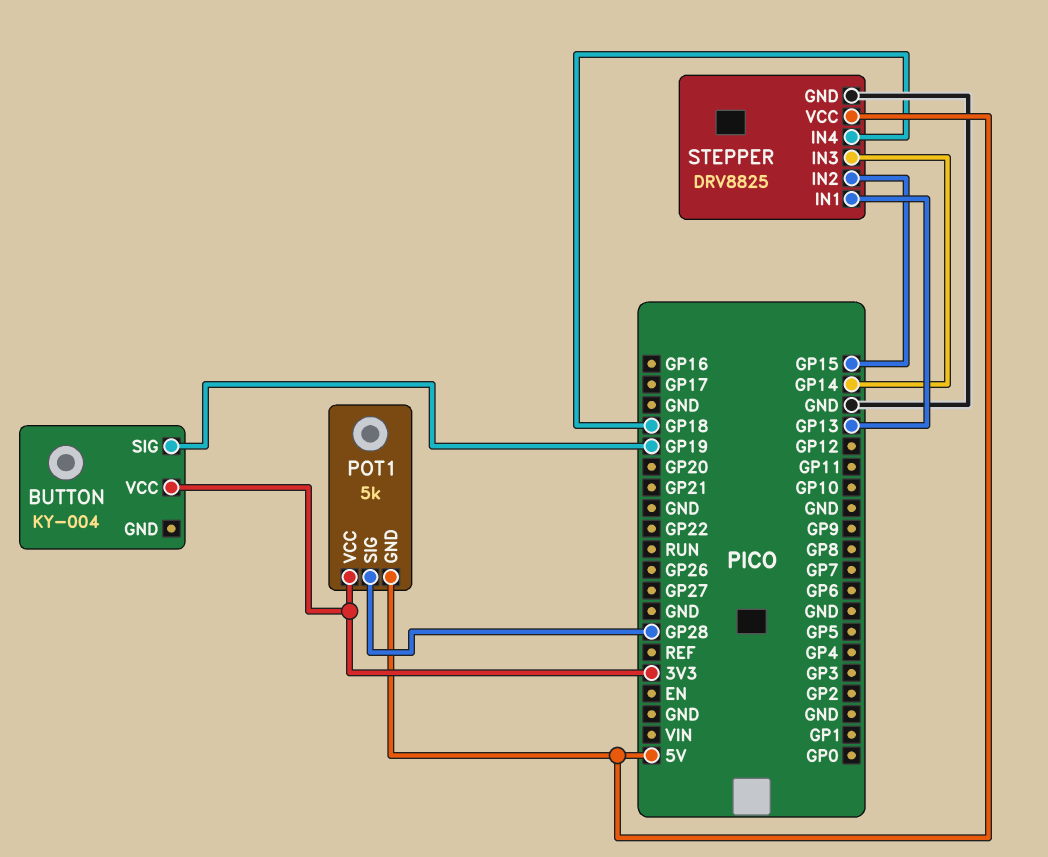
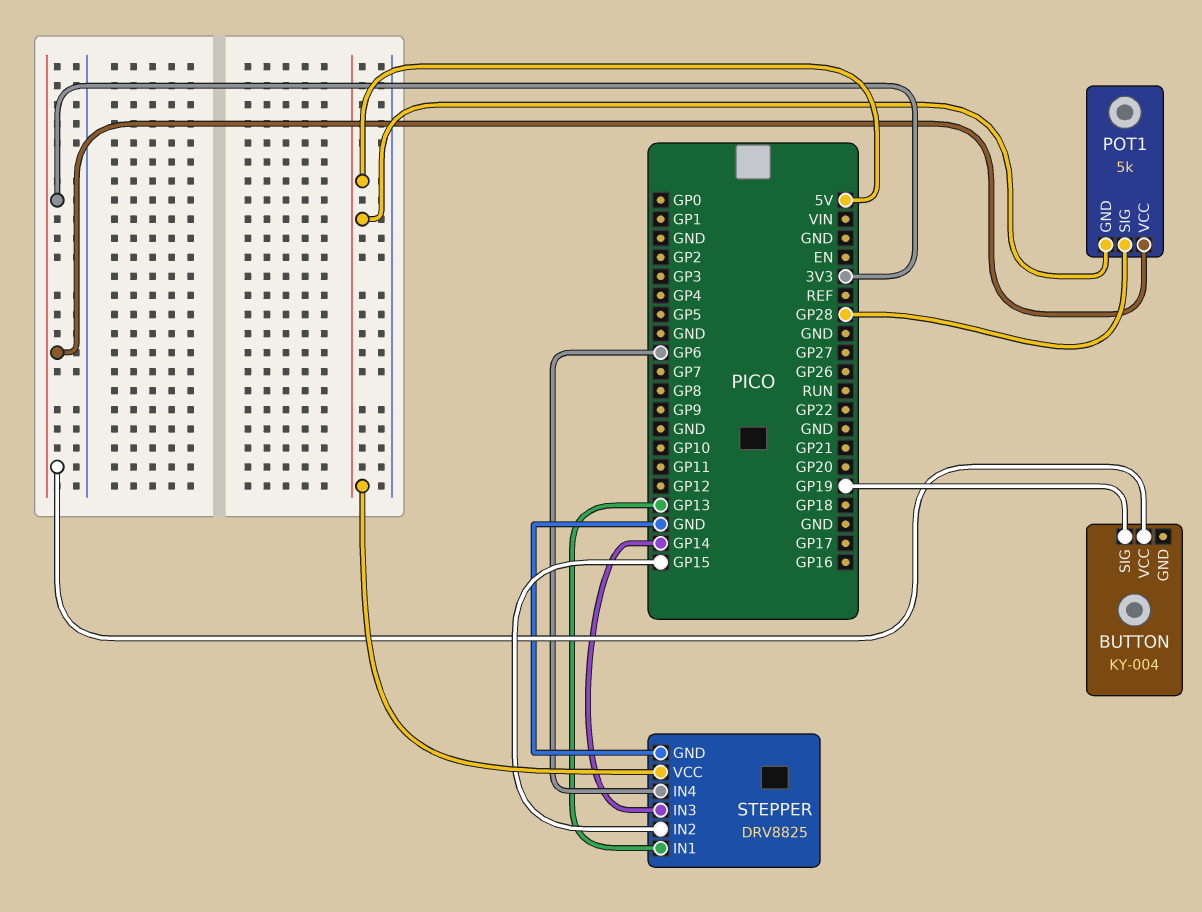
STEPPER pin IN4: GP18 -> GP6

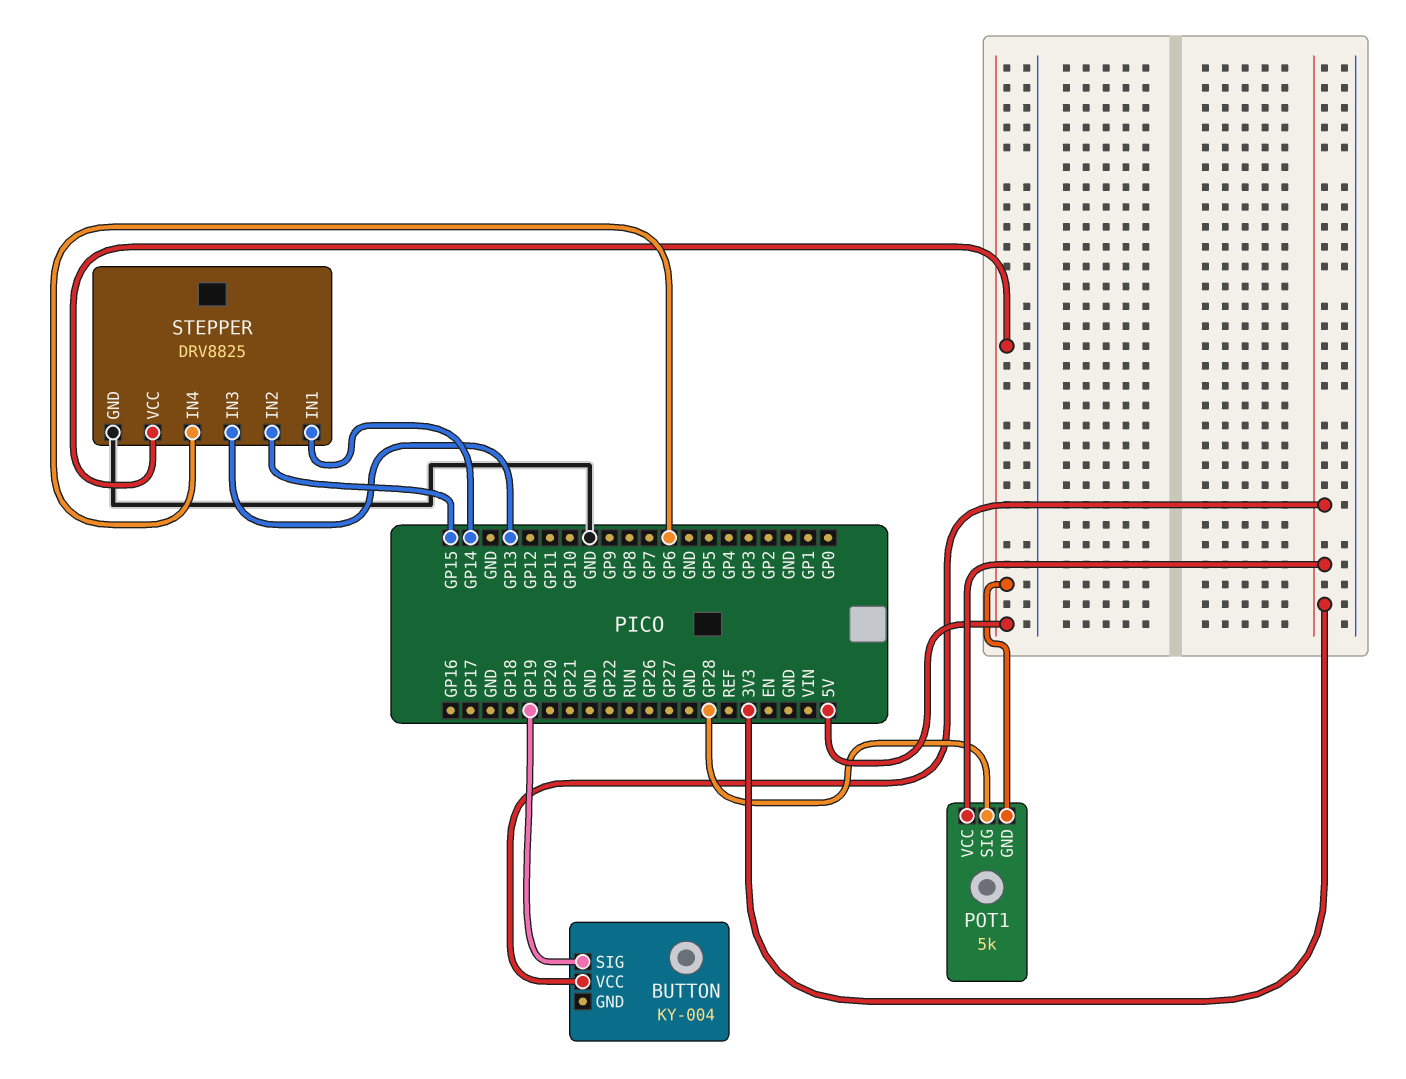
STEPPER pin IN1: GP13 -> GP14
STEPPER pin IN3: GP14 -> GP13

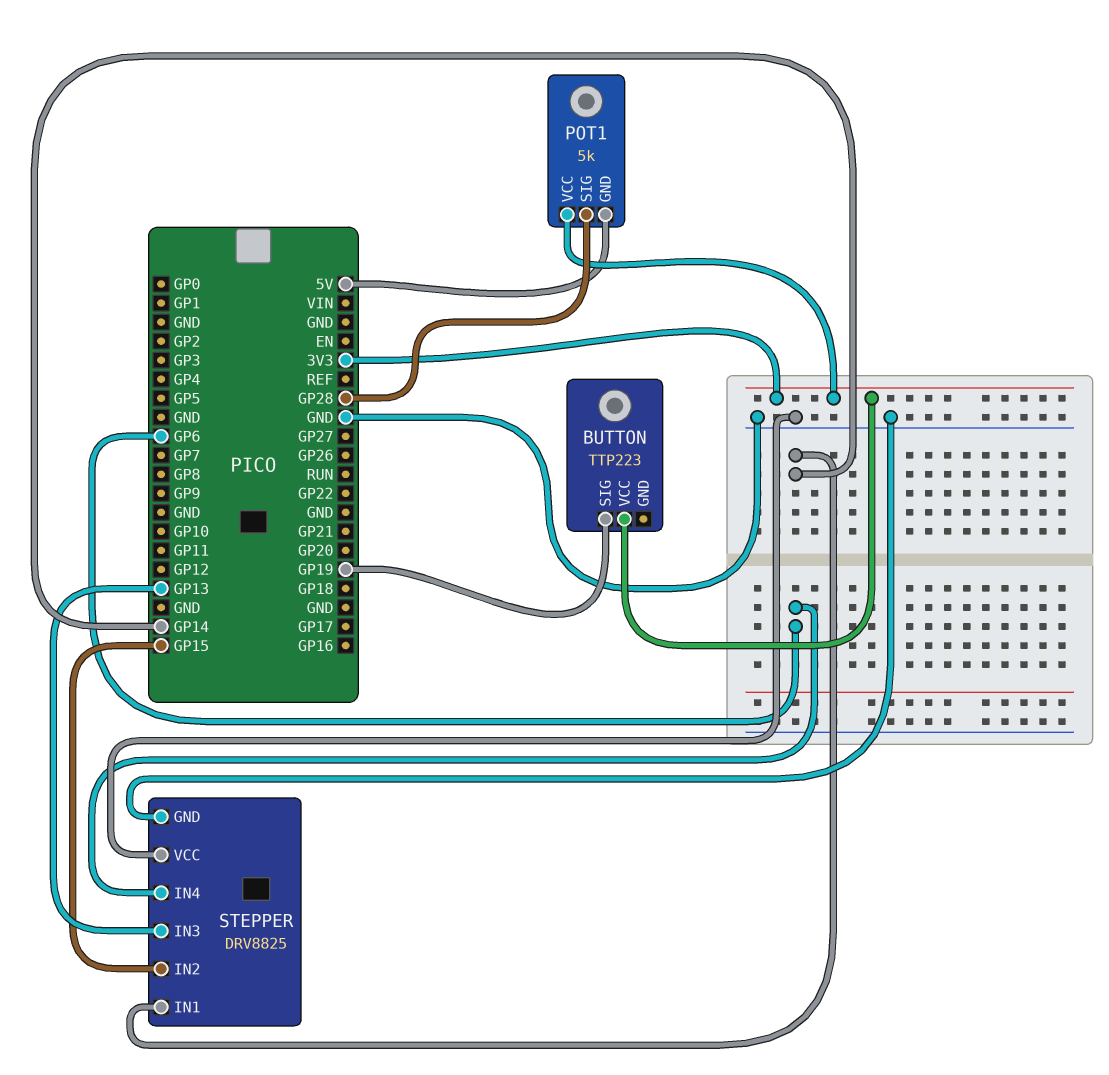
BUTTON: KY-004 -> TTP223
STEPPER pin VCC: 5V -> GND

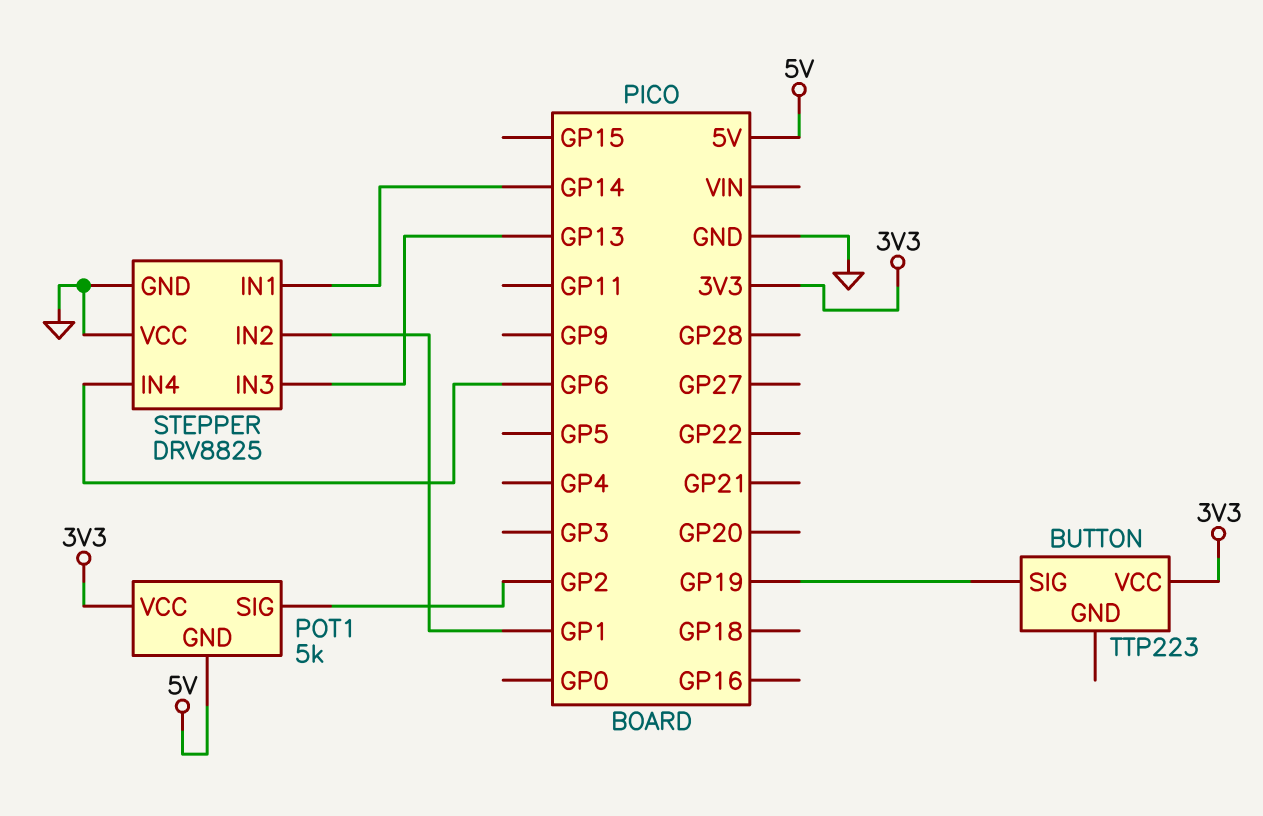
POT1 pin SIG: GP28 -> GP2
STEPPER pin IN2: GP15 -> GP1

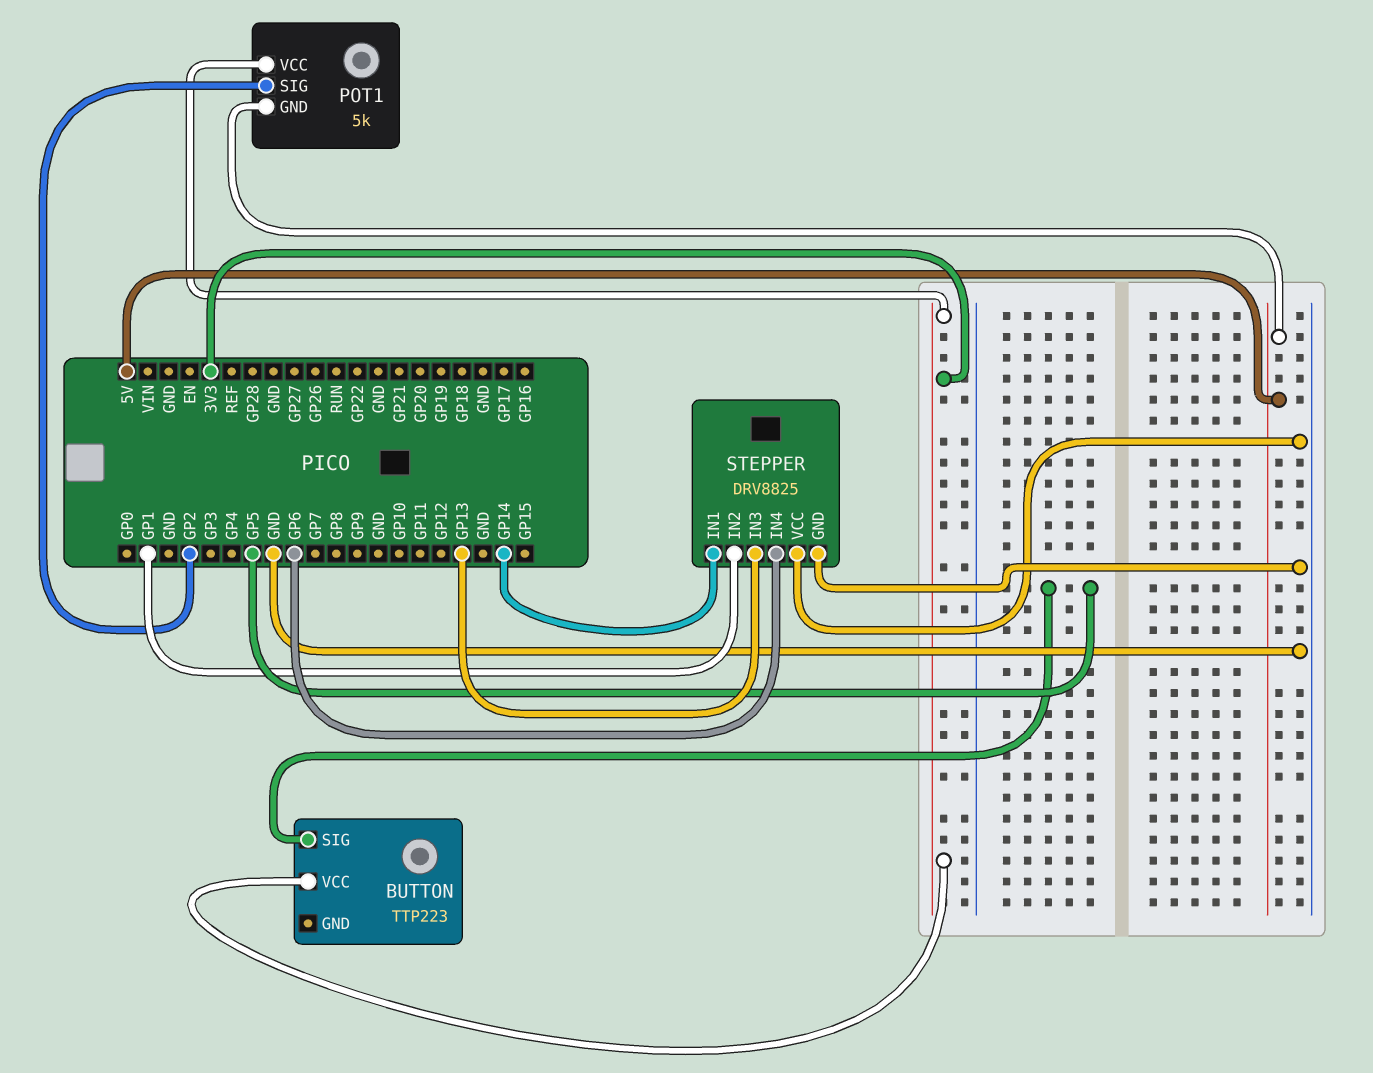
BUTTON pin SIG: GP19 -> GP5

